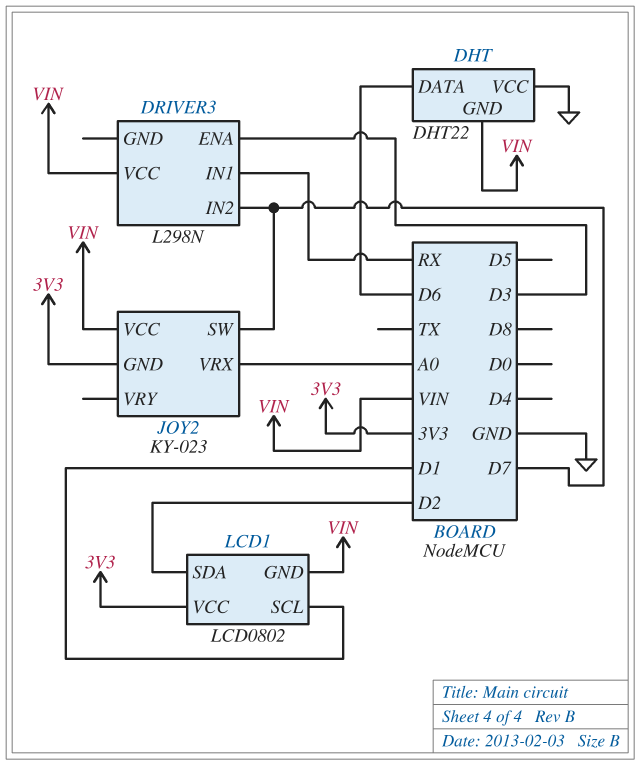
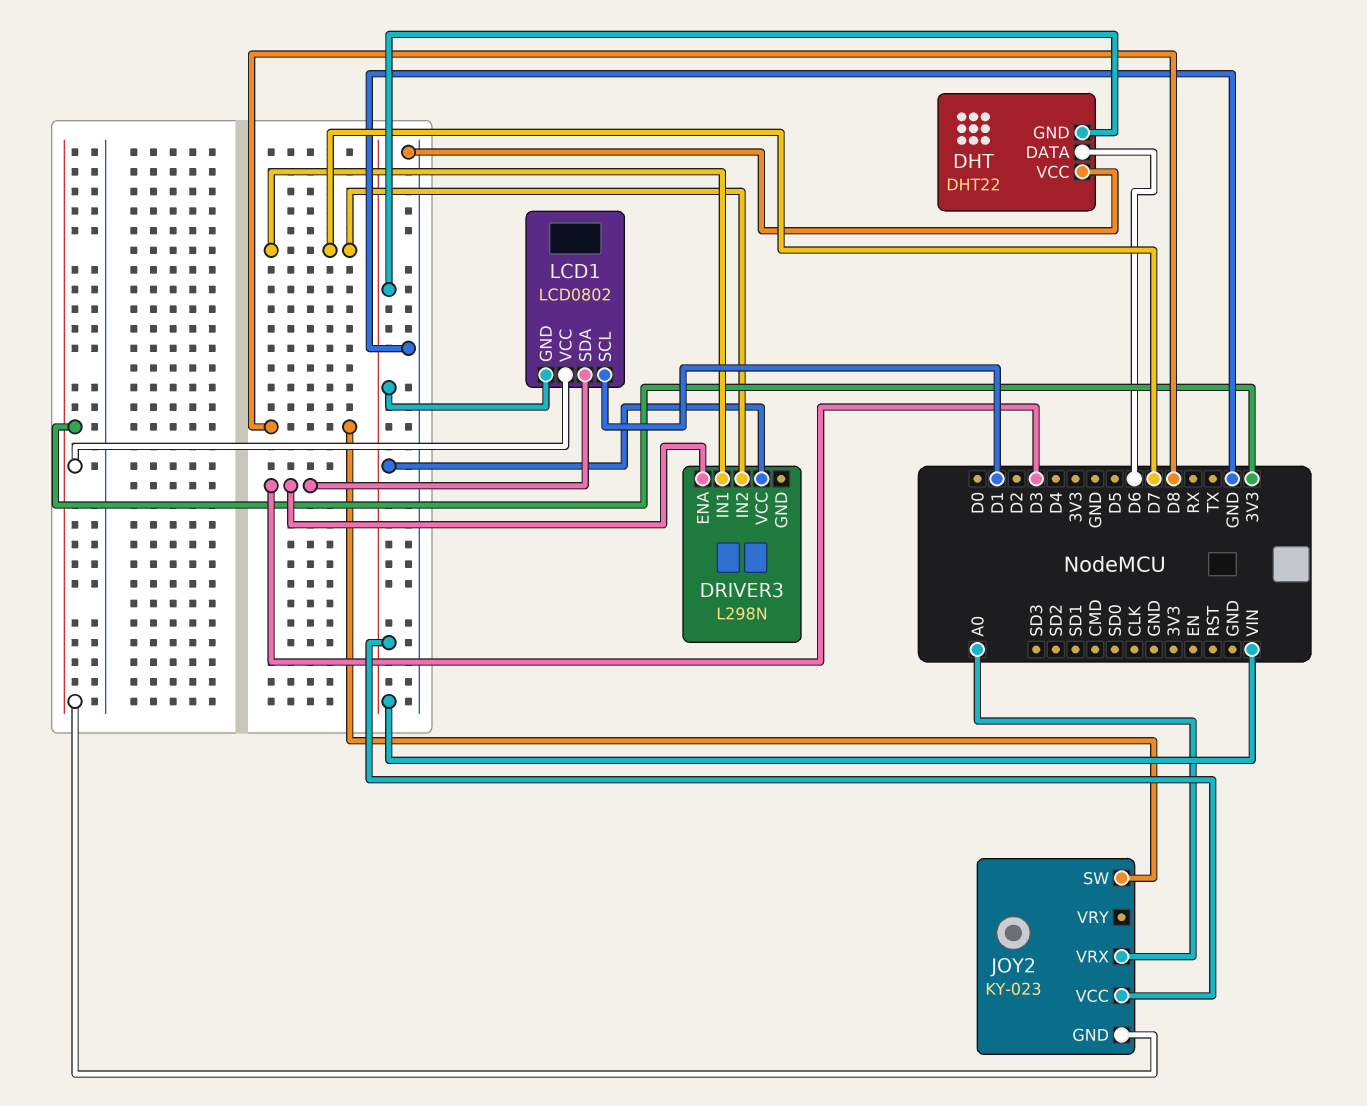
DRIVER3 pin IN1: RX -> D7
JOY2 pin SW: D7 -> D8
LCD1 pin SDA: D2 -> D3

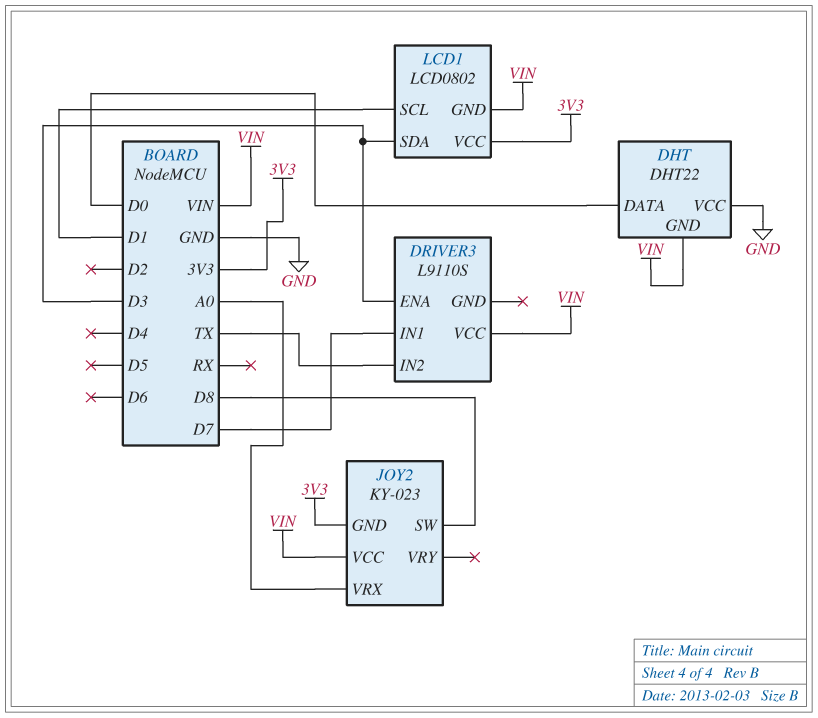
DHT pin DATA: D6 -> D0
DRIVER3: L298N -> L9110S
DRIVER3 pin IN2: D7 -> TX

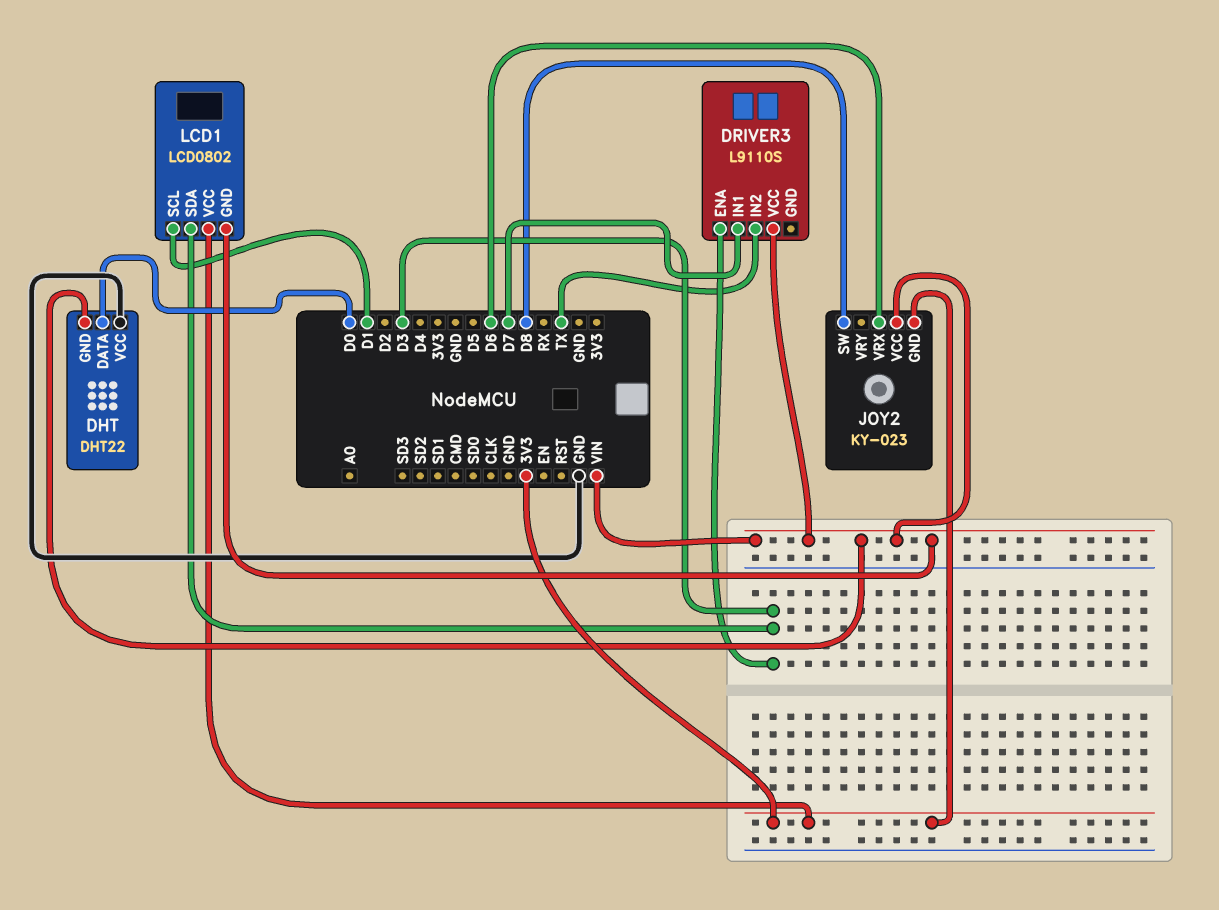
JOY2 pin VRX: A0 -> D6

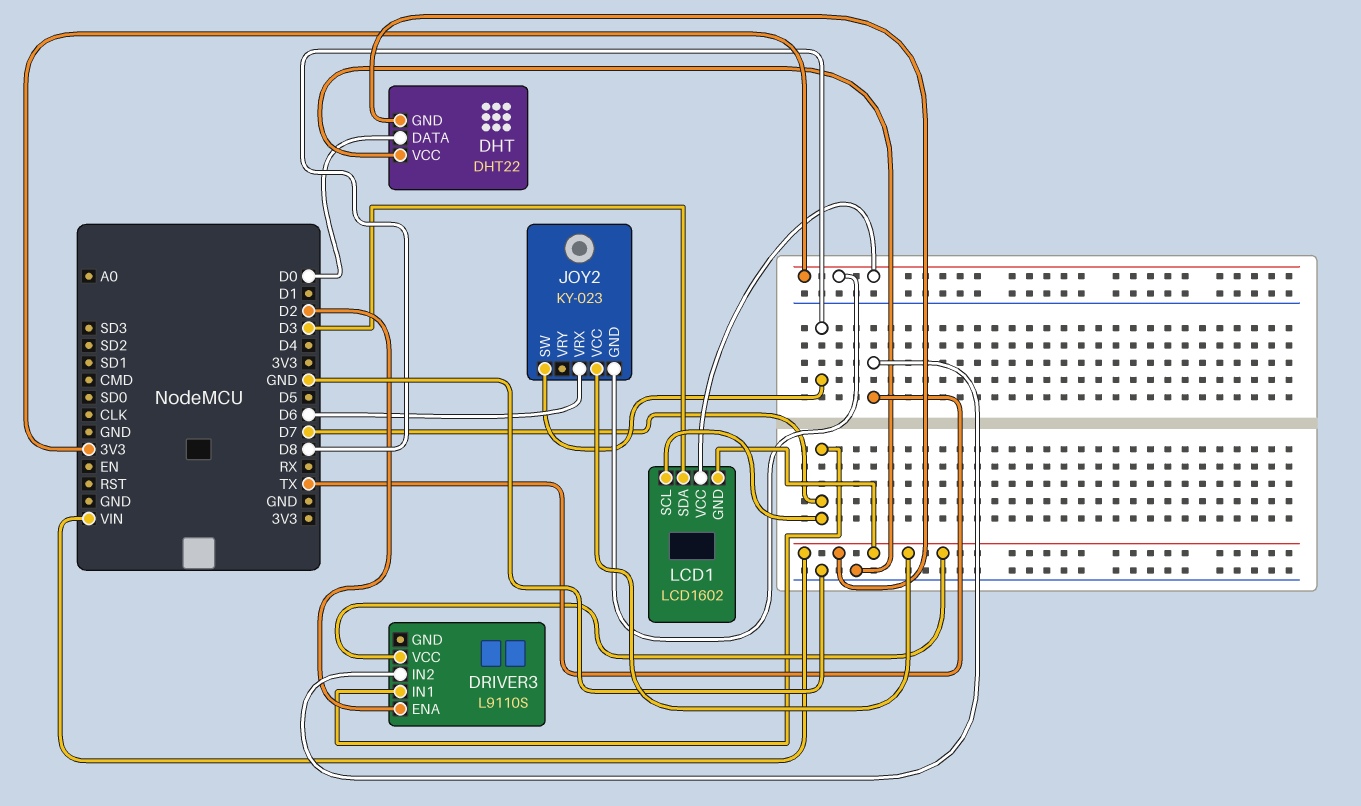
DRIVER3 pin ENA: D3 -> D2
LCD1: LCD0802 -> LCD1602
LCD1 pin SCL: D1 -> D7

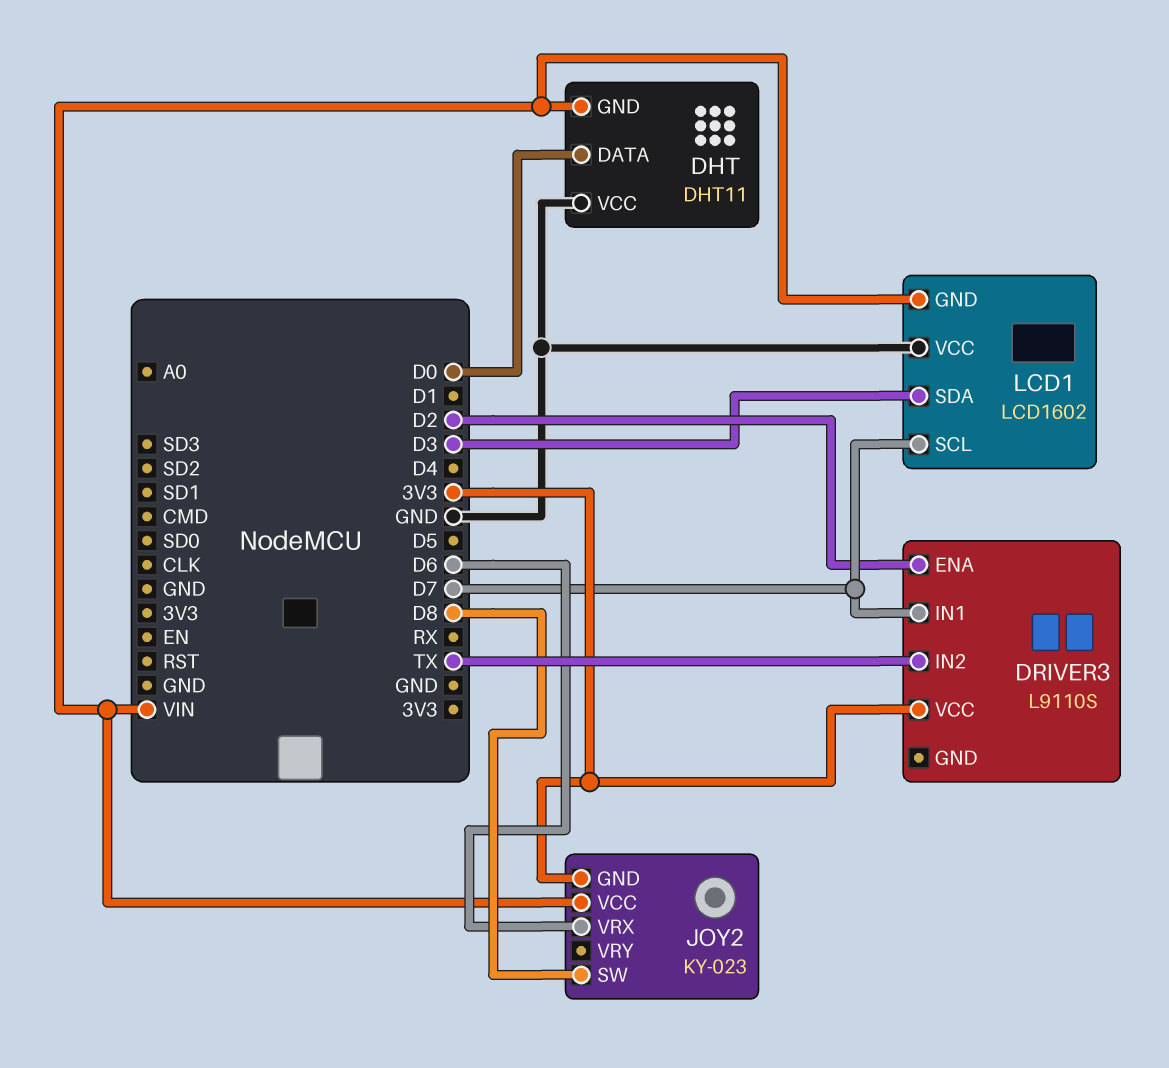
DHT: DHT22 -> DHT11
DRIVER3 pin VCC: VIN -> 3V3
LCD1 pin VCC: 3V3 -> GND

